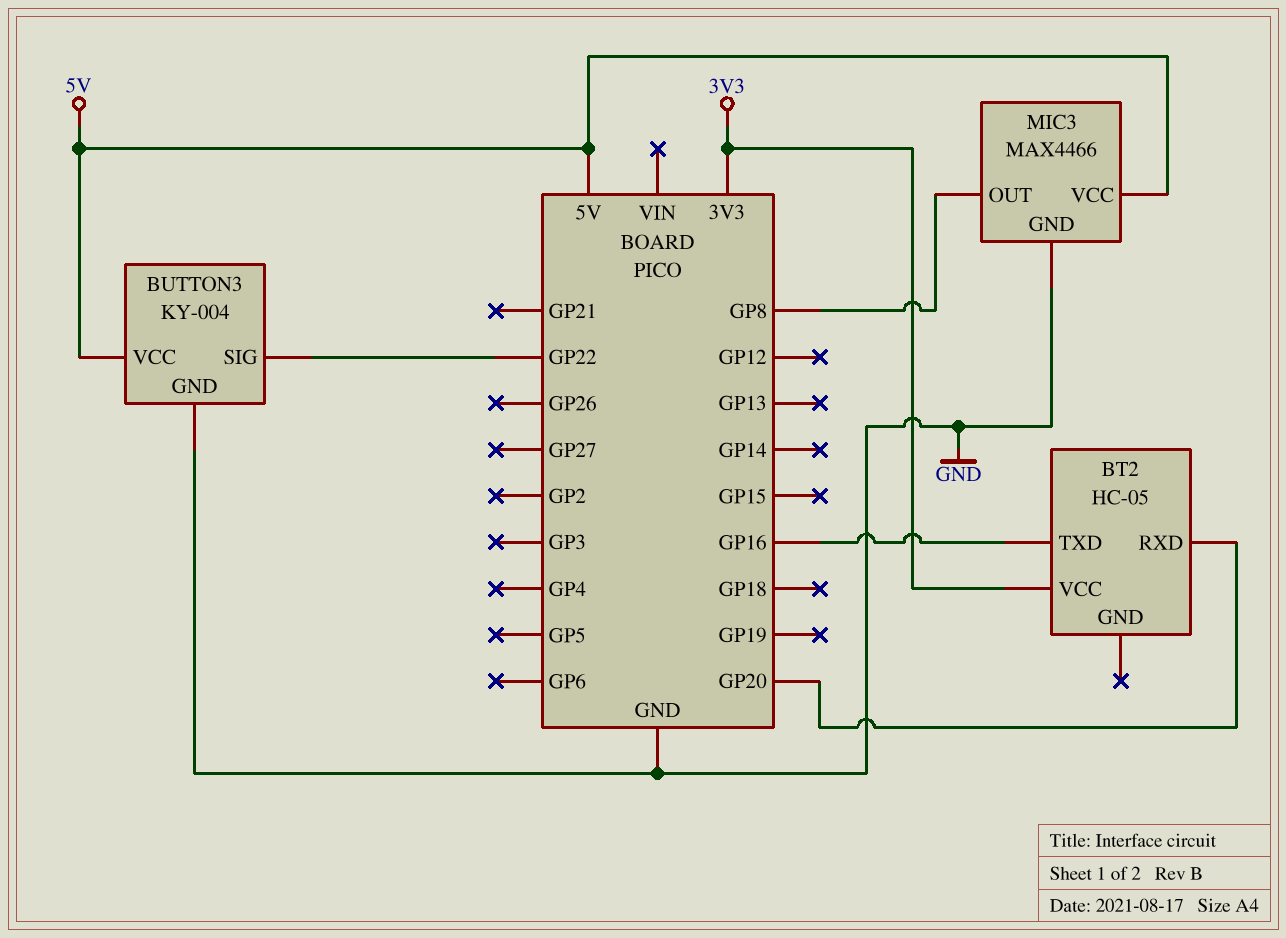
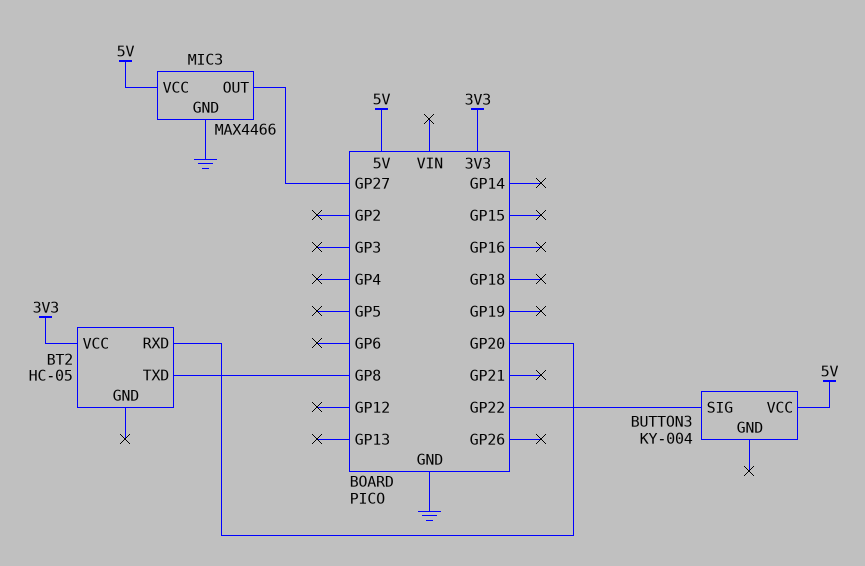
BT2 pin TXD: GP16 -> GP8
BUTTON3 pin GND: GND -> none
MIC3 pin OUT: GP8 -> GP27

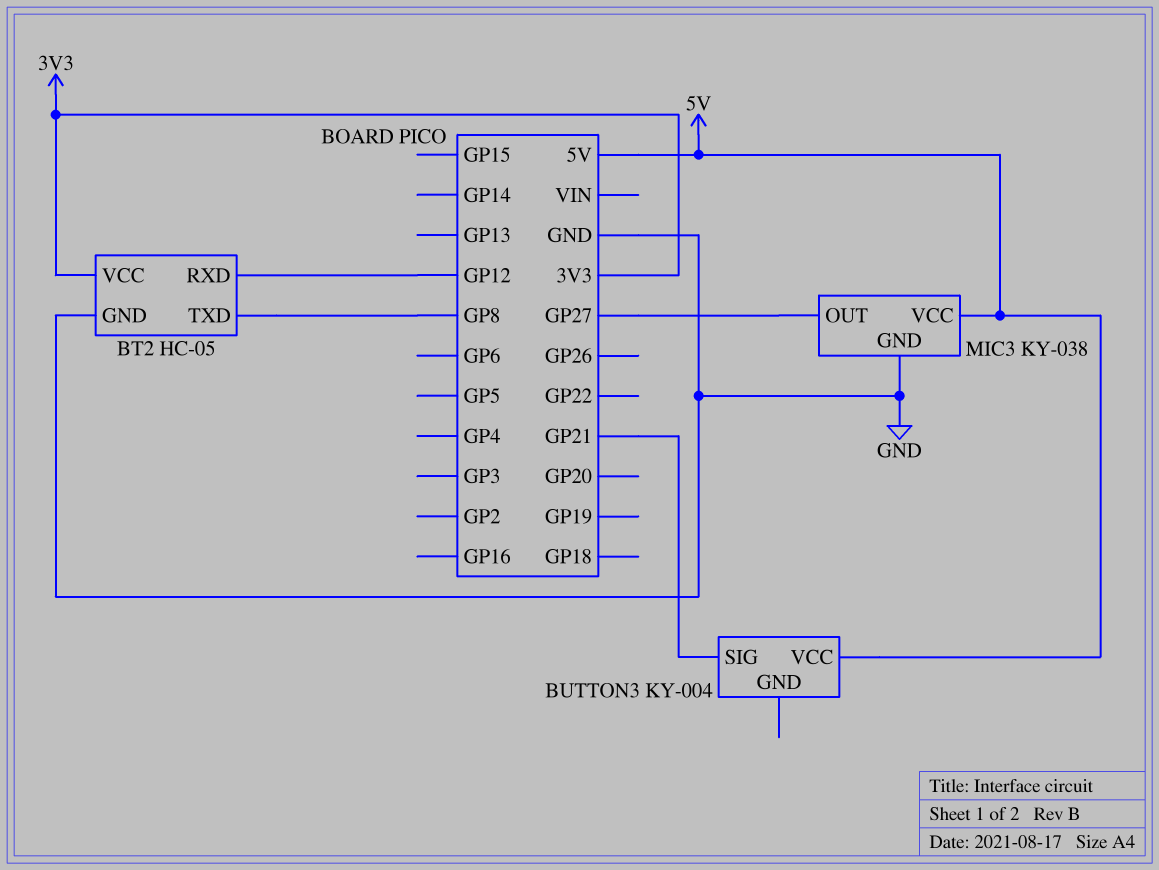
BT2 pin GND: none -> GND
BT2 pin RXD: GP20 -> GP12
BUTTON3 pin SIG: GP22 -> GP21
MIC3: MAX4466 -> KY-038

